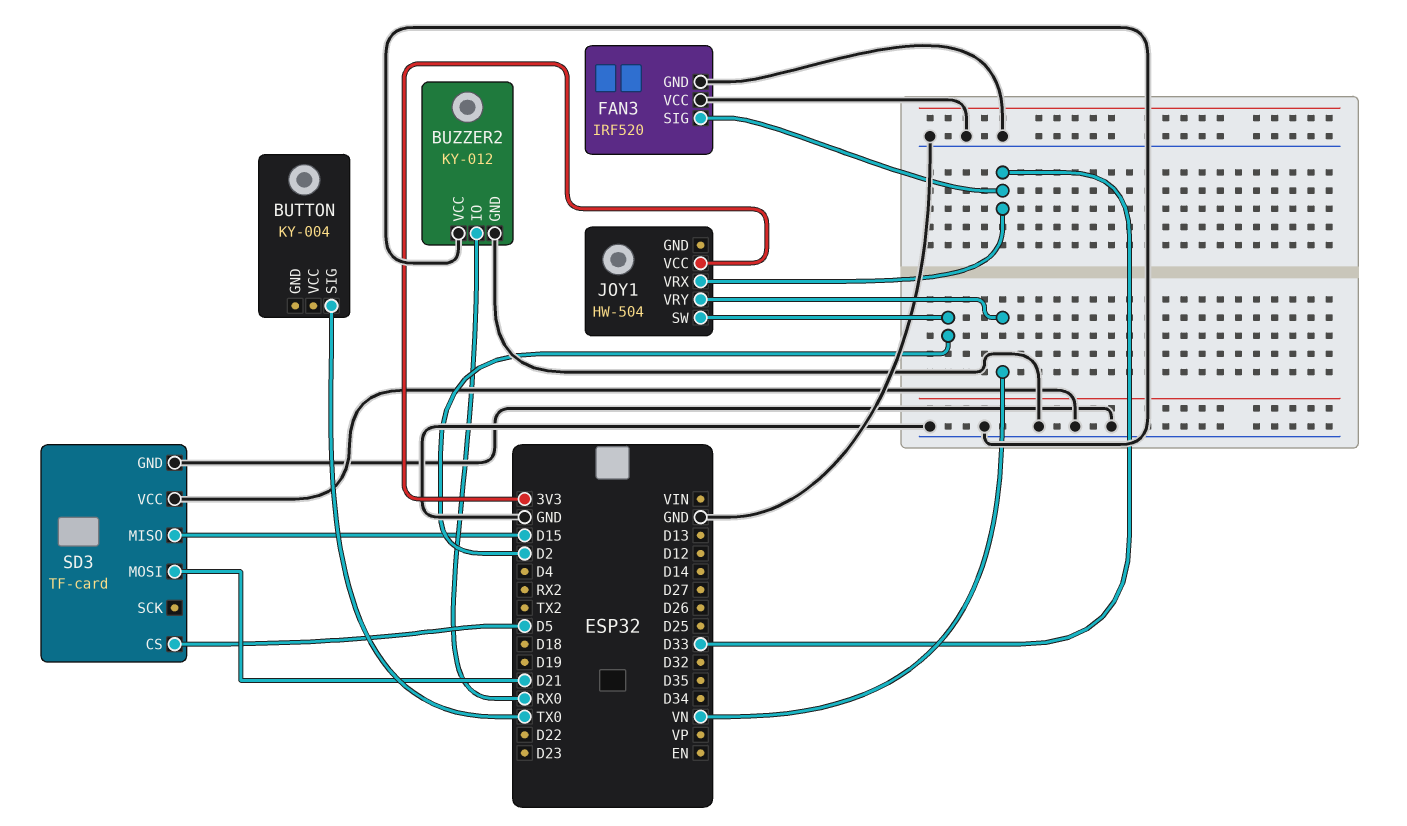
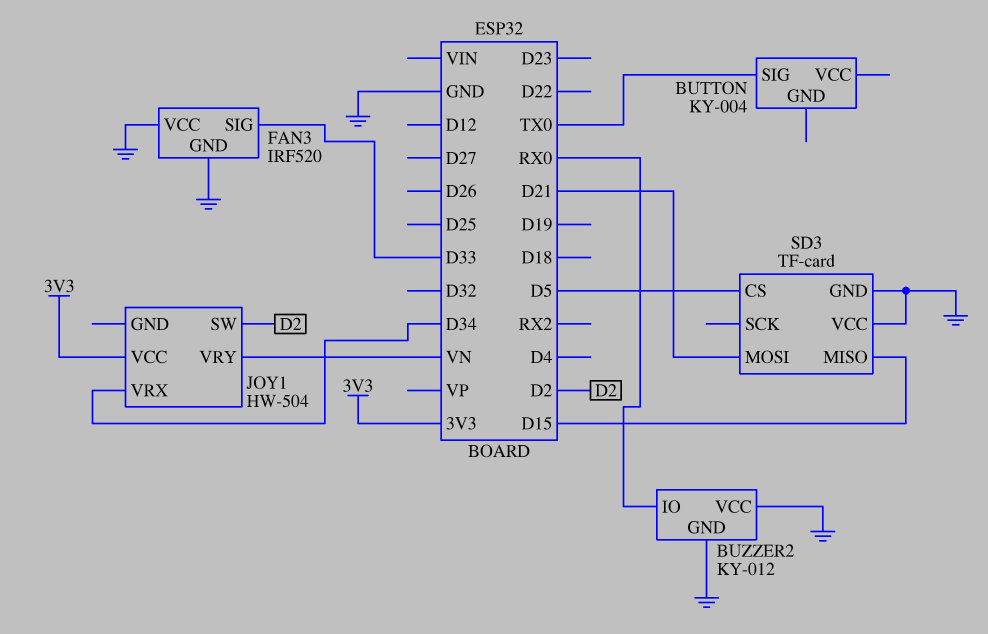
JOY1 pin VRX: D33 -> D34

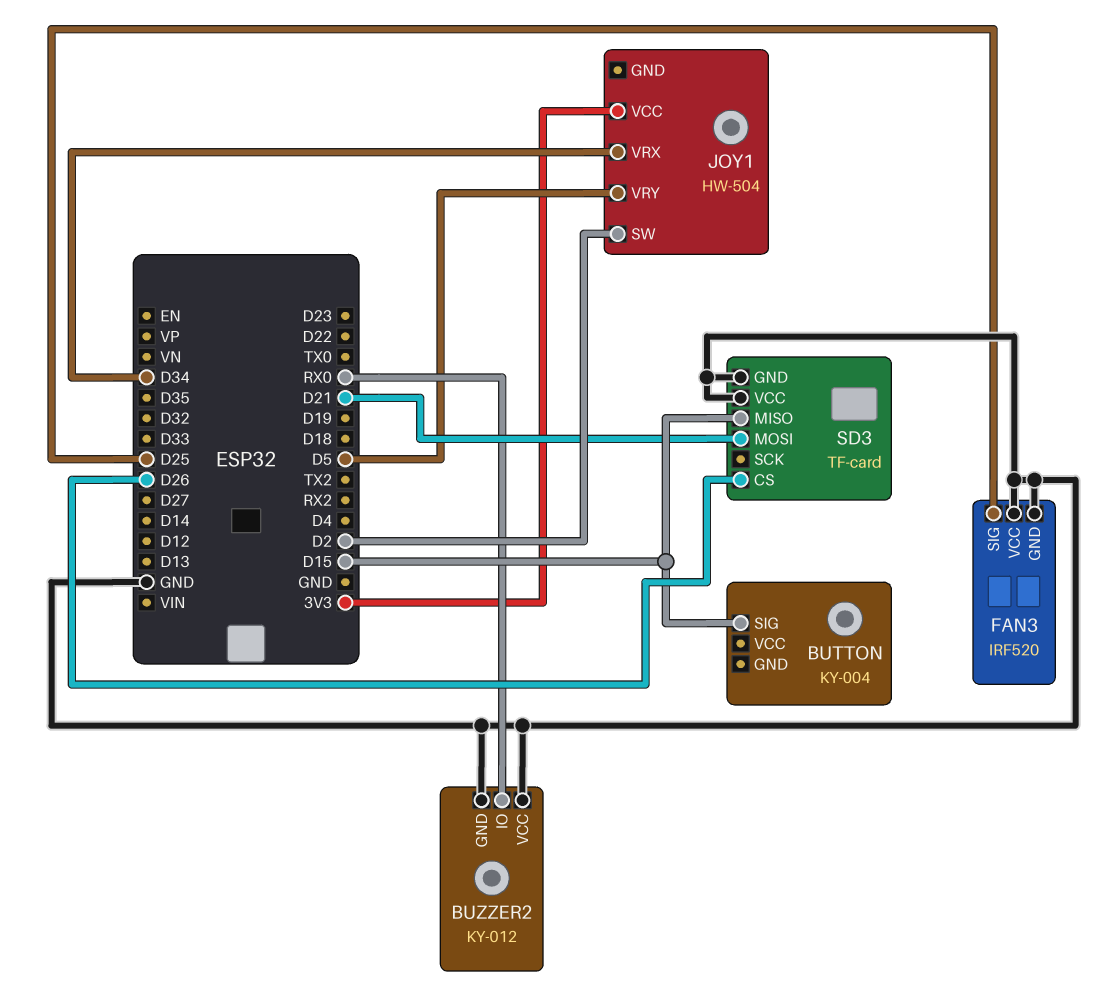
BUTTON pin SIG: TX0 -> D15
FAN3 pin SIG: D33 -> D25
JOY1 pin VRY: VN -> D5
SD3 pin CS: D5 -> D26

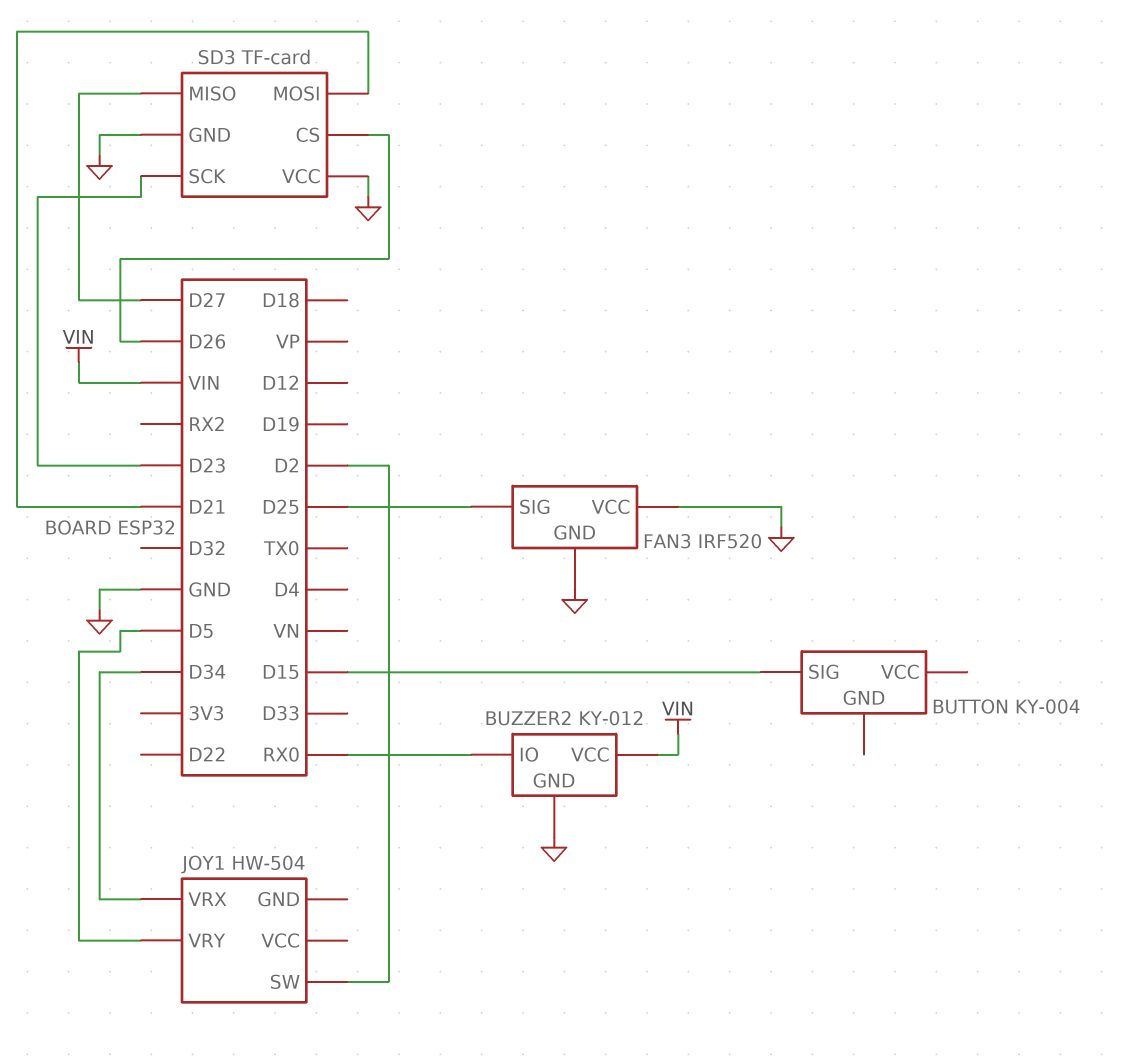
BUZZER2 pin VCC: GND -> VIN
JOY1 pin VCC: 3V3 -> none
SD3 pin MISO: D15 -> D27
SD3 pin SCK: none -> D23

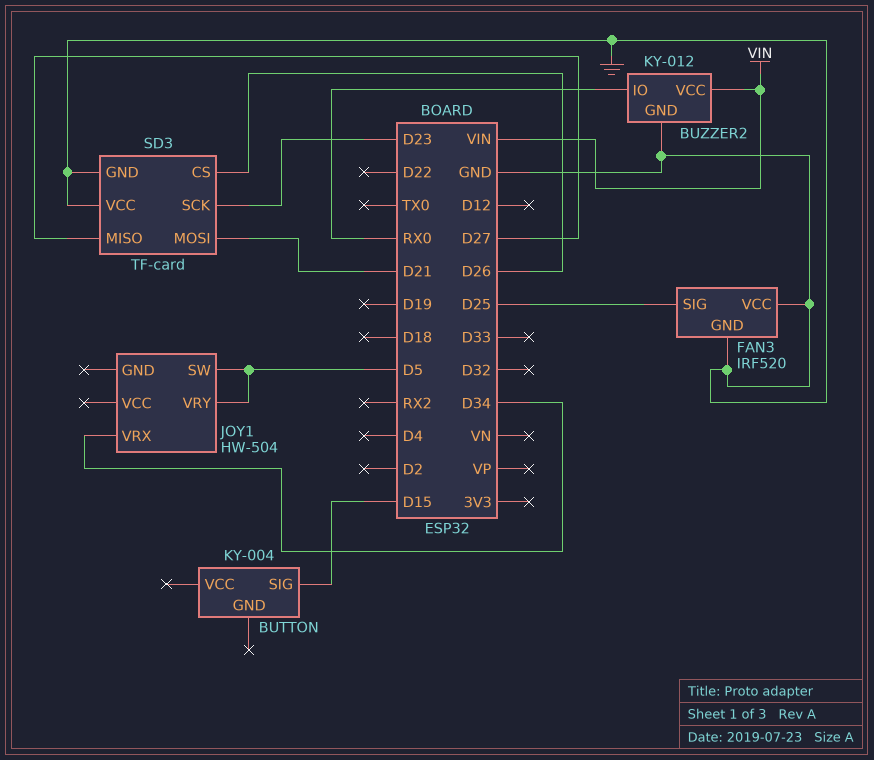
JOY1 pin SW: D2 -> D5

